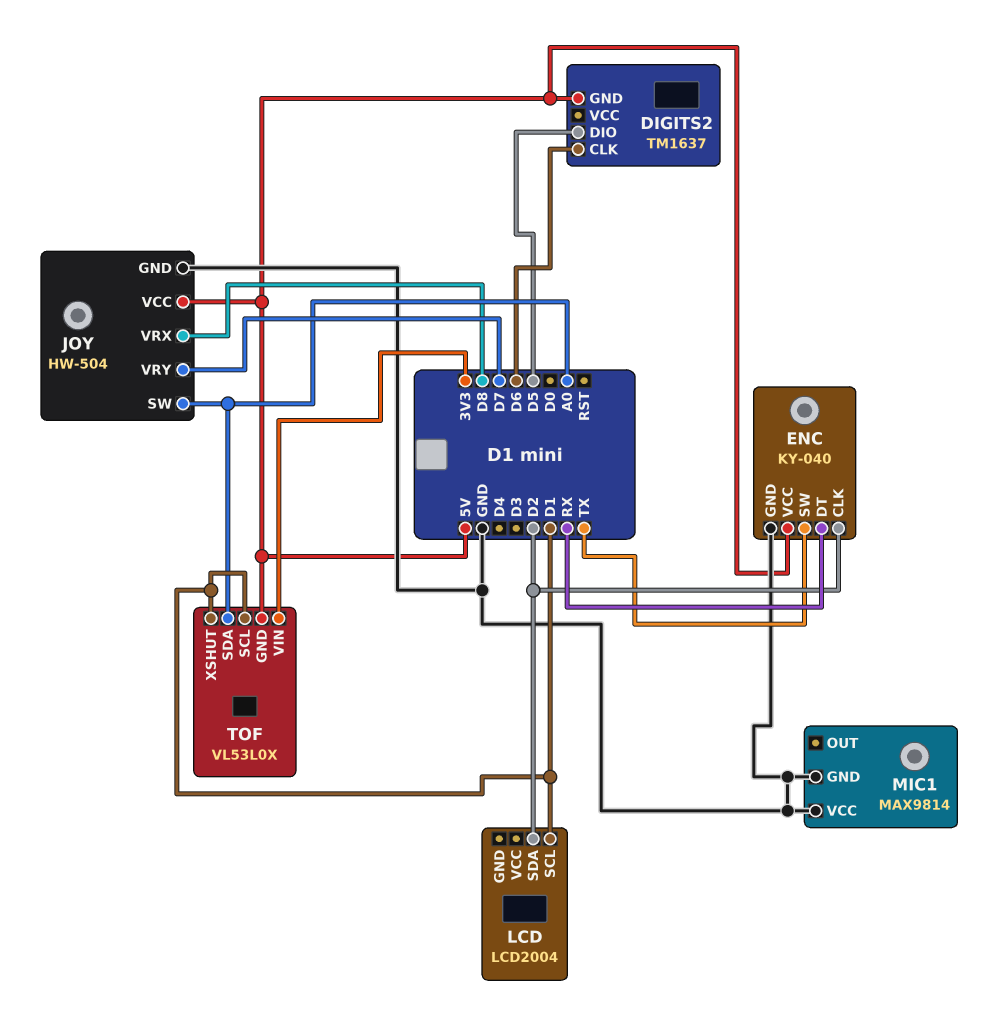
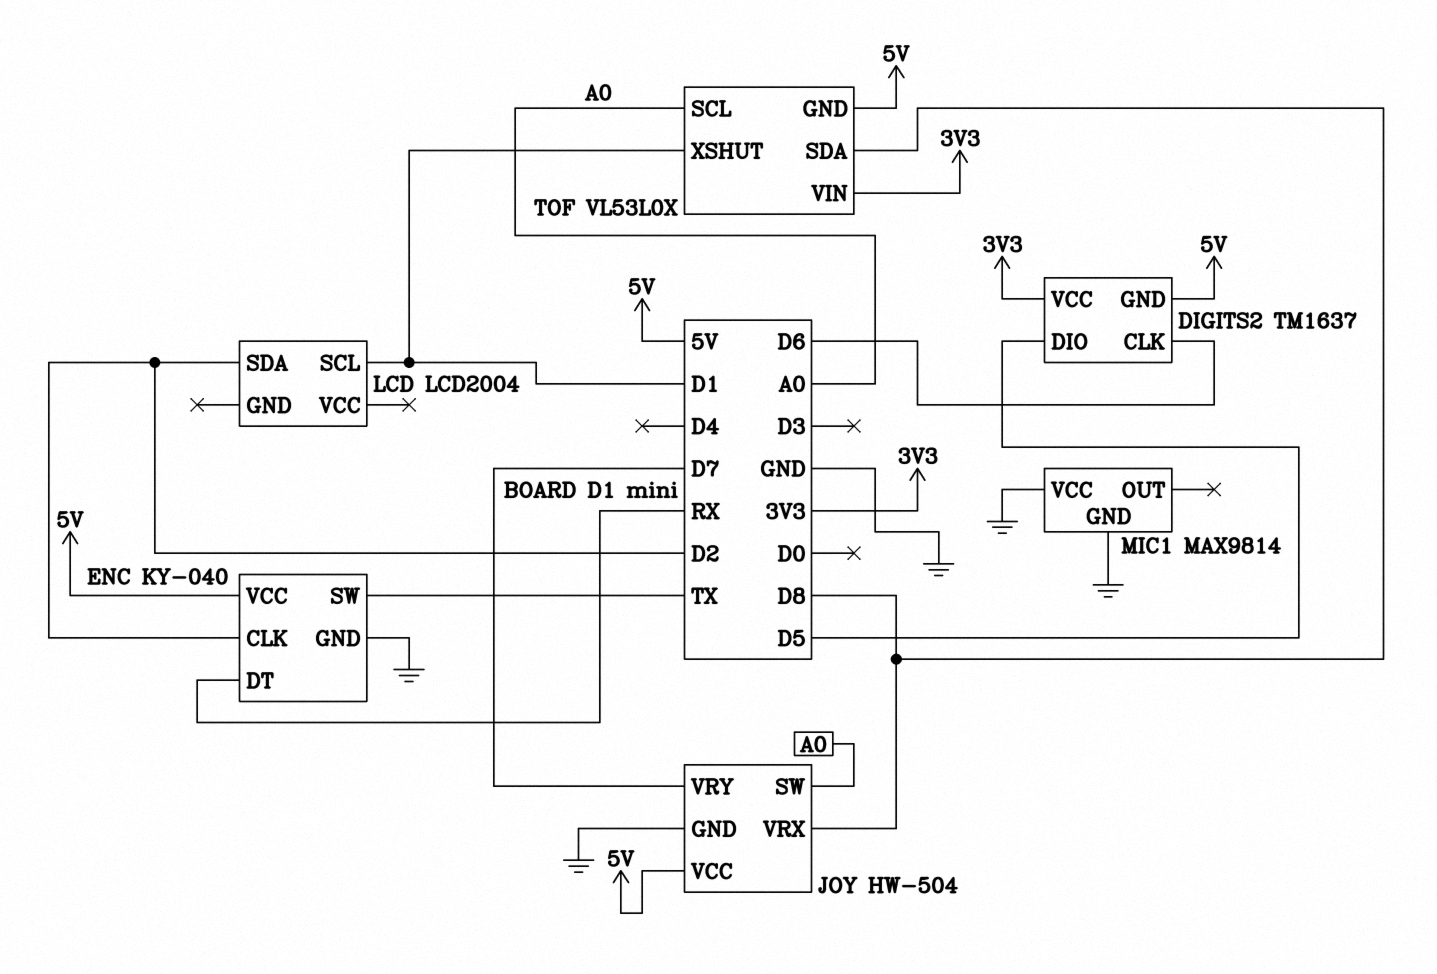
DIGITS2 pin VCC: none -> 3V3
TOF pin SCL: D1 -> A0
TOF pin SDA: A0 -> D8

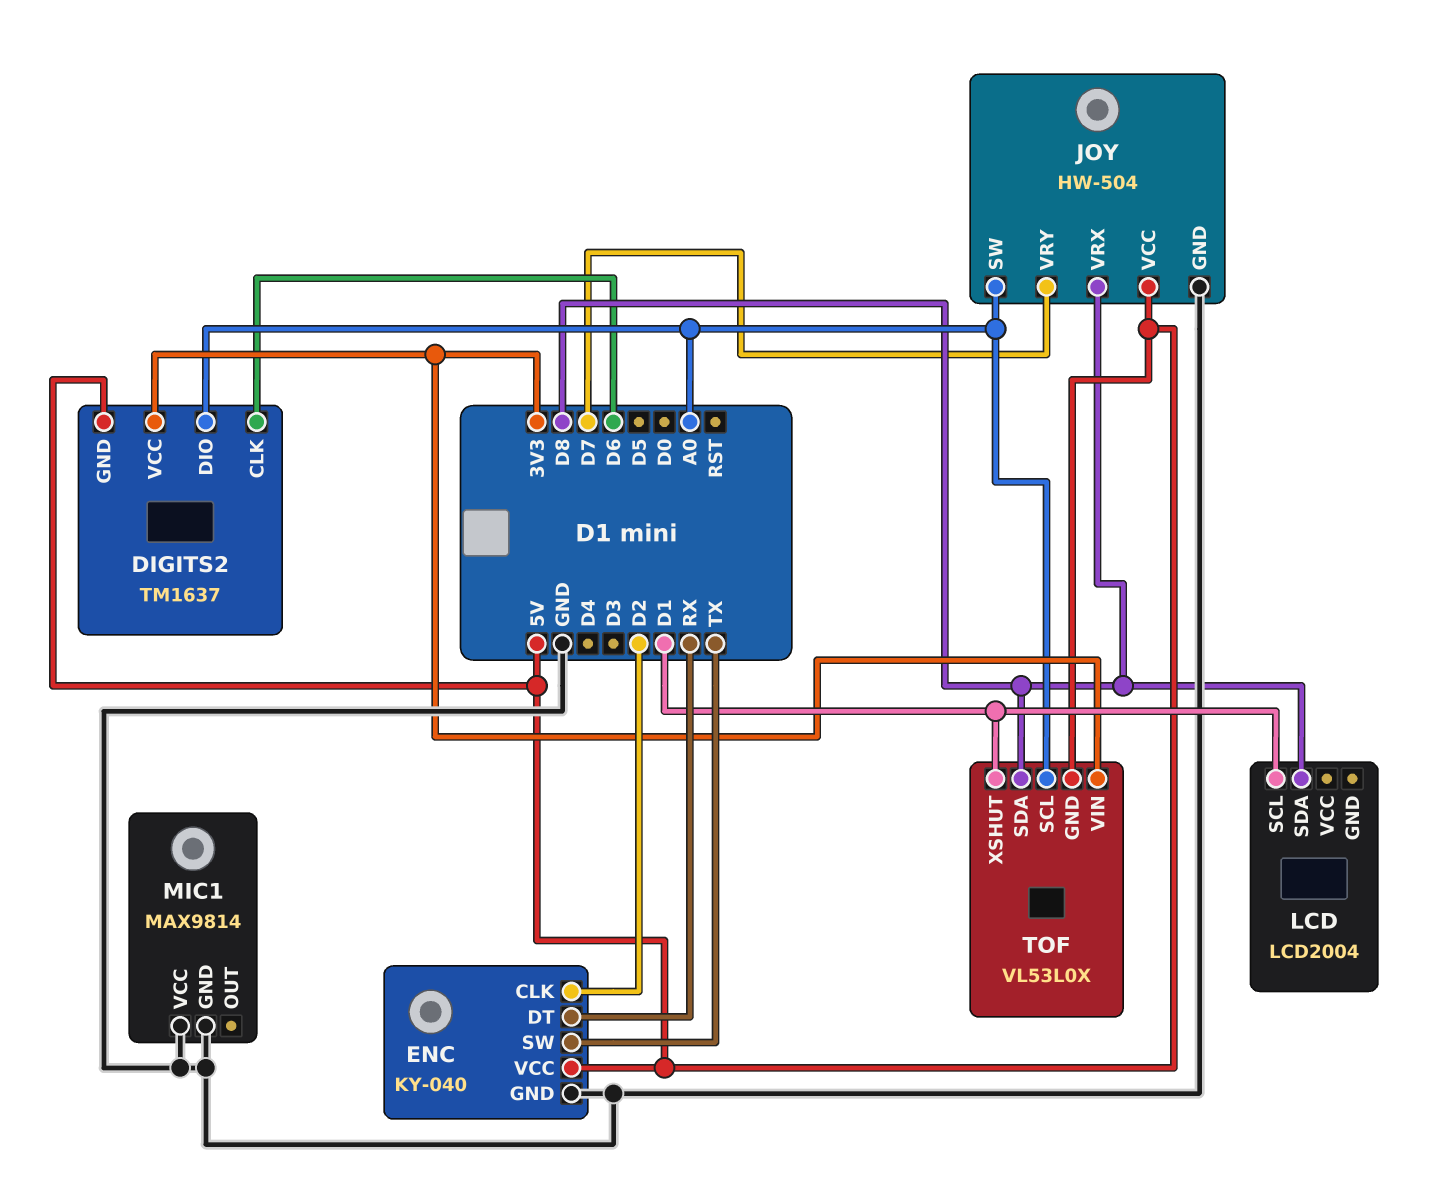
DIGITS2 pin DIO: D5 -> A0
LCD pin SDA: D2 -> D8

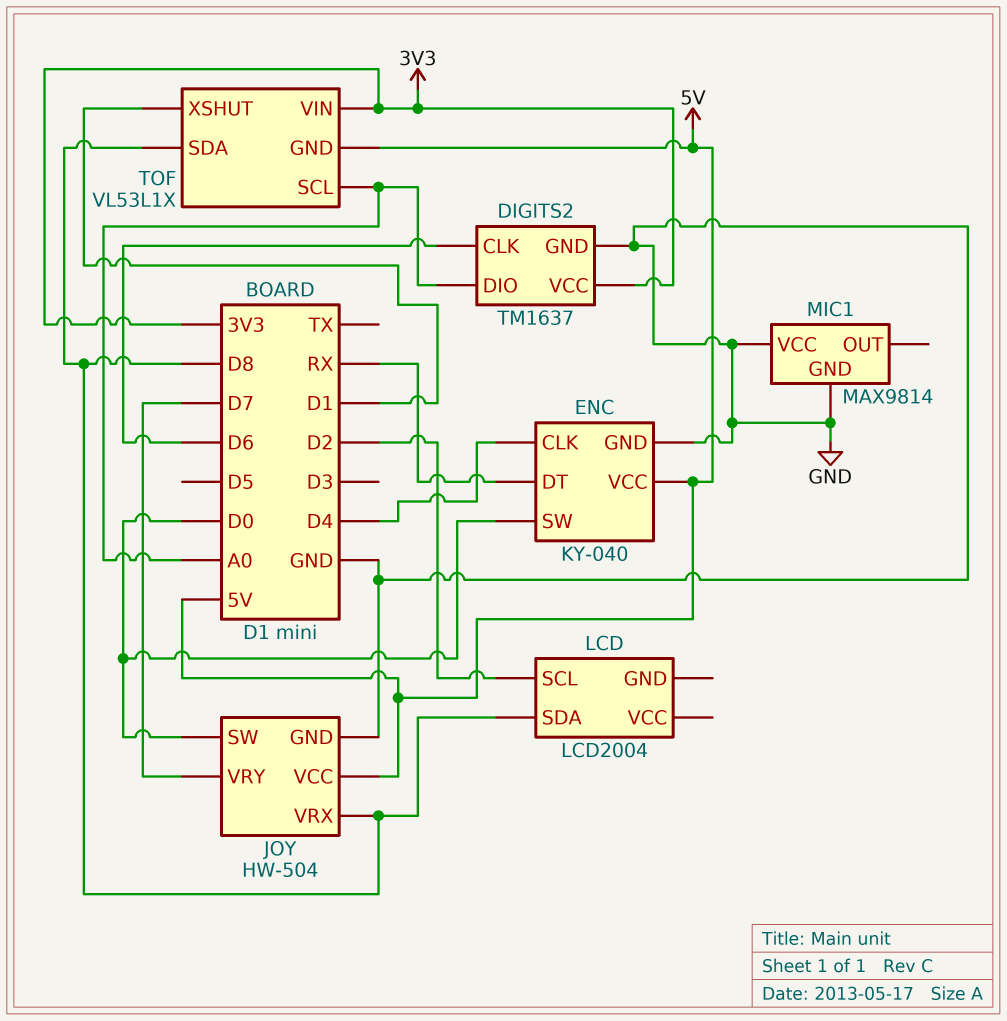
DIGITS2 pin GND: 5V -> GND
ENC pin CLK: D2 -> D4
ENC pin SW: TX -> D0
JOY pin SW: A0 -> D0
LCD pin SCL: D1 -> D2
TOF: VL53L0X -> VL53L1X

